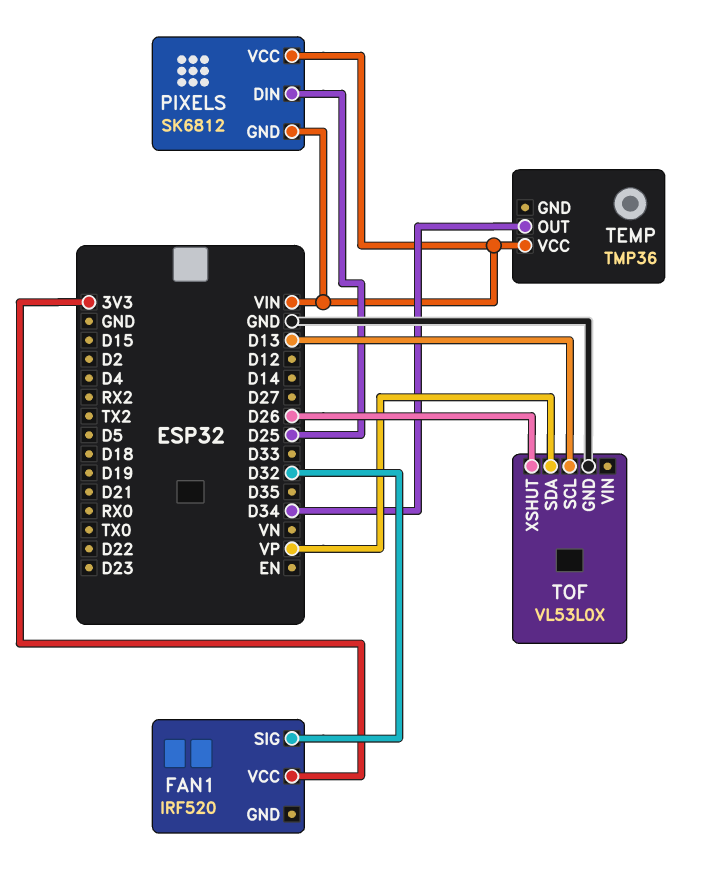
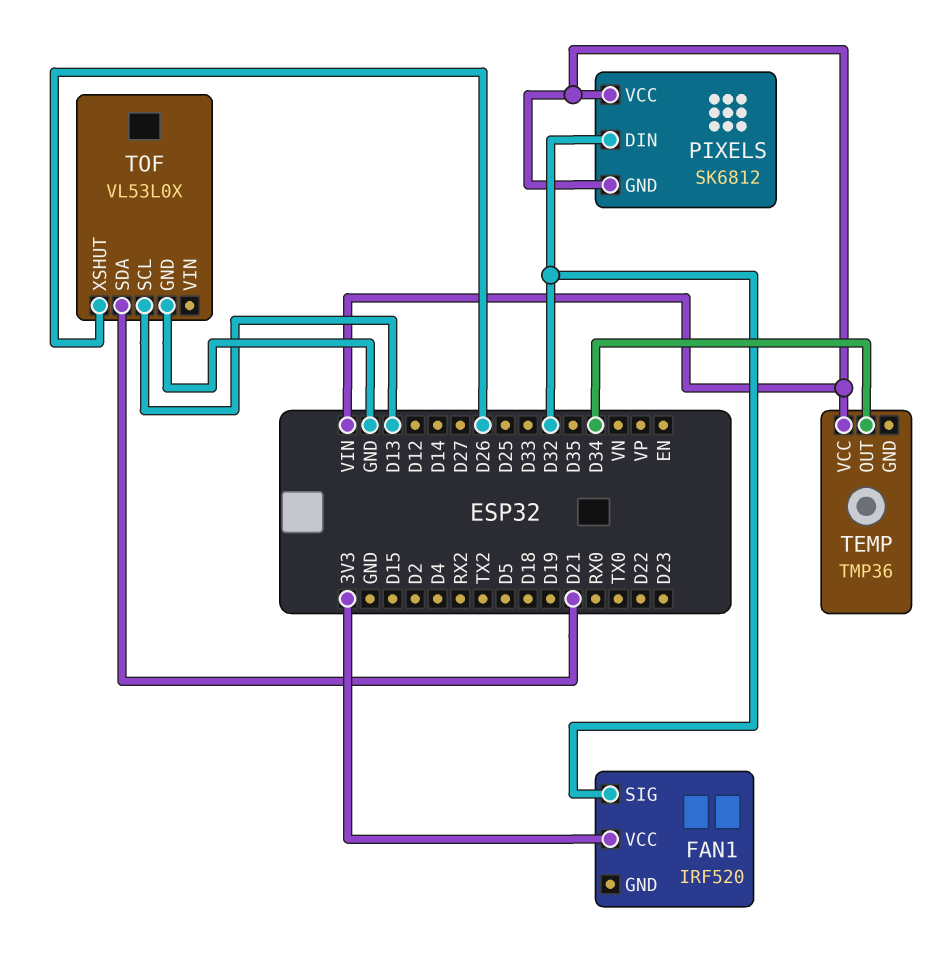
PIXELS pin DIN: D25 -> D32
TOF pin SDA: VP -> D21

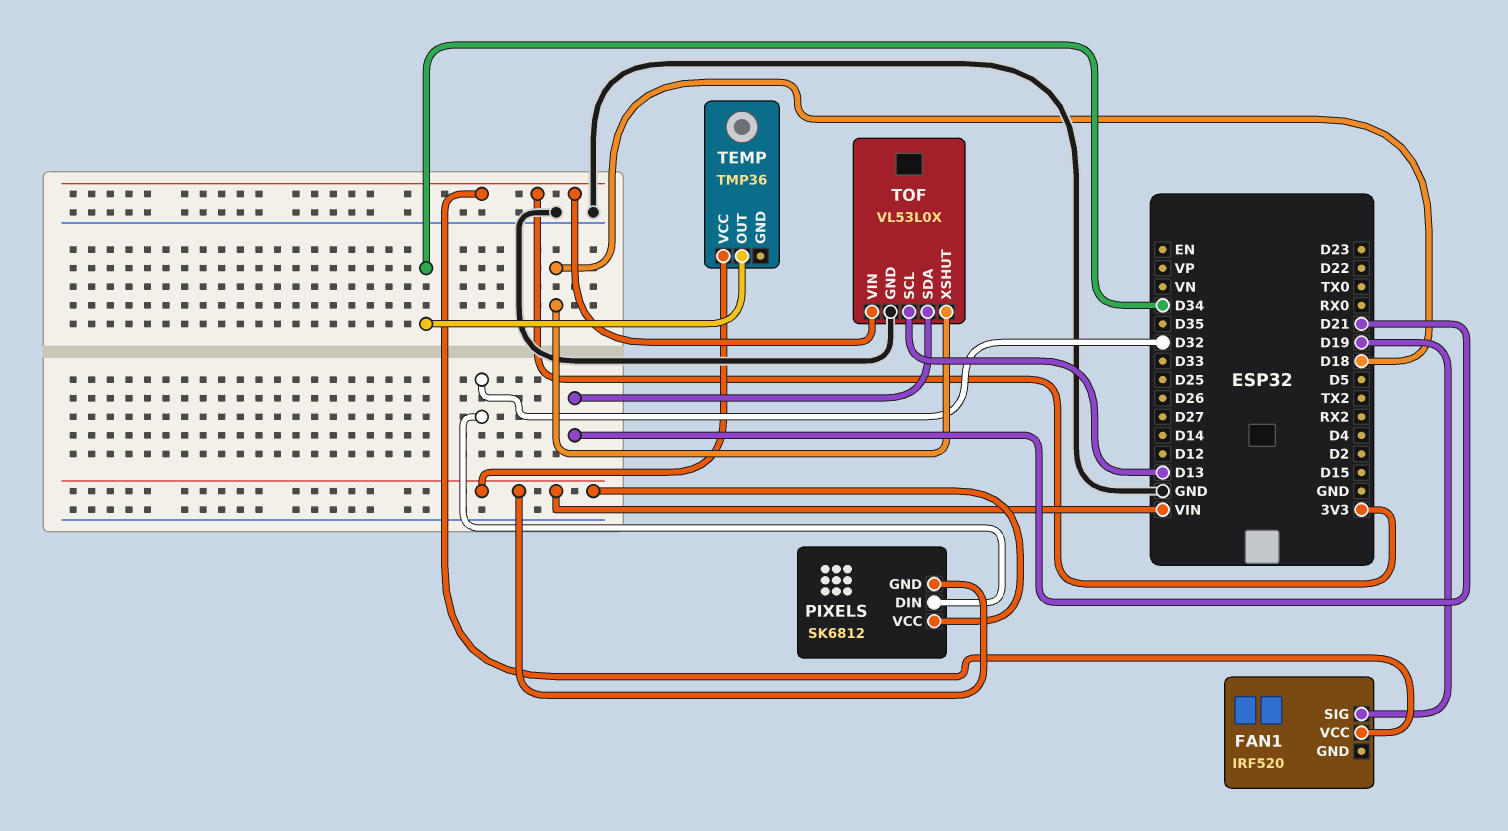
FAN1 pin SIG: D32 -> D19
TOF pin VIN: none -> 3V3
TOF pin XSHUT: D26 -> D18

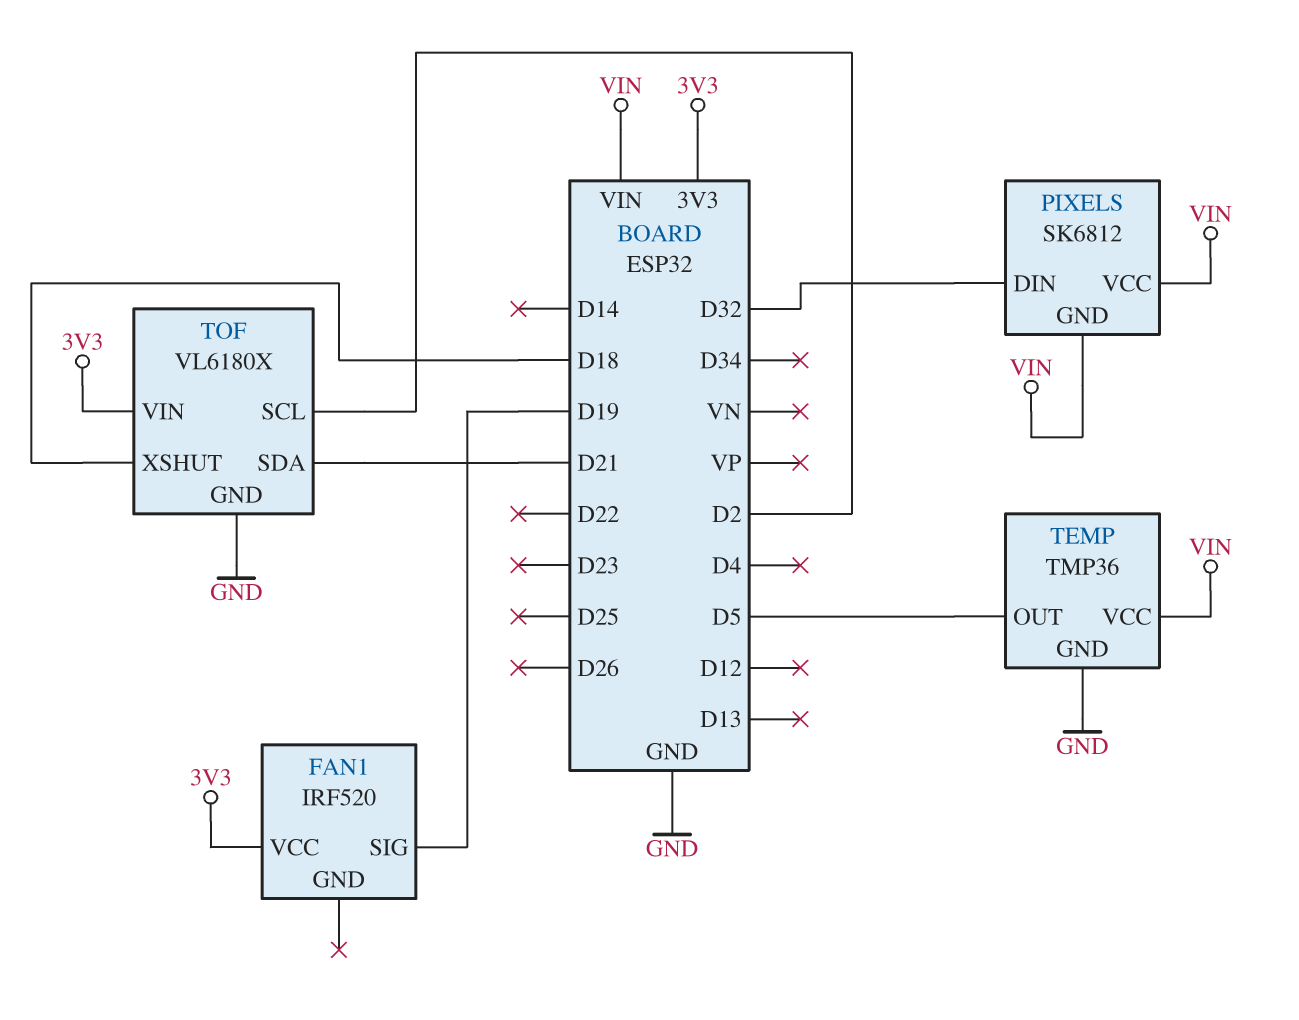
TEMP pin GND: none -> GND
TEMP pin OUT: D34 -> D5
TOF: VL53L0X -> VL6180X
TOF pin SCL: D13 -> D2

